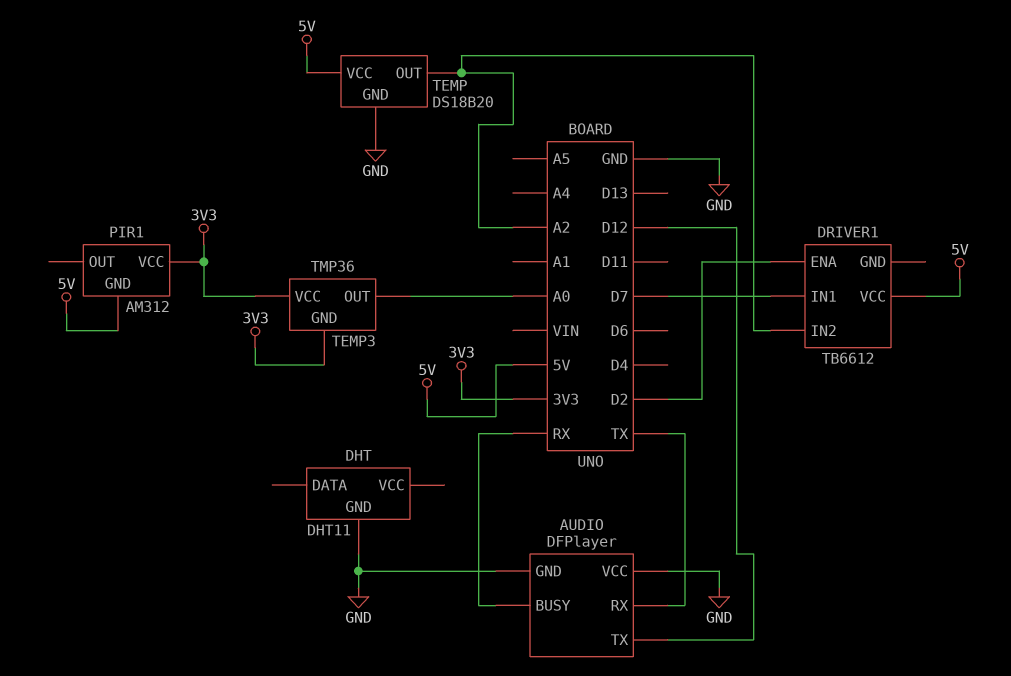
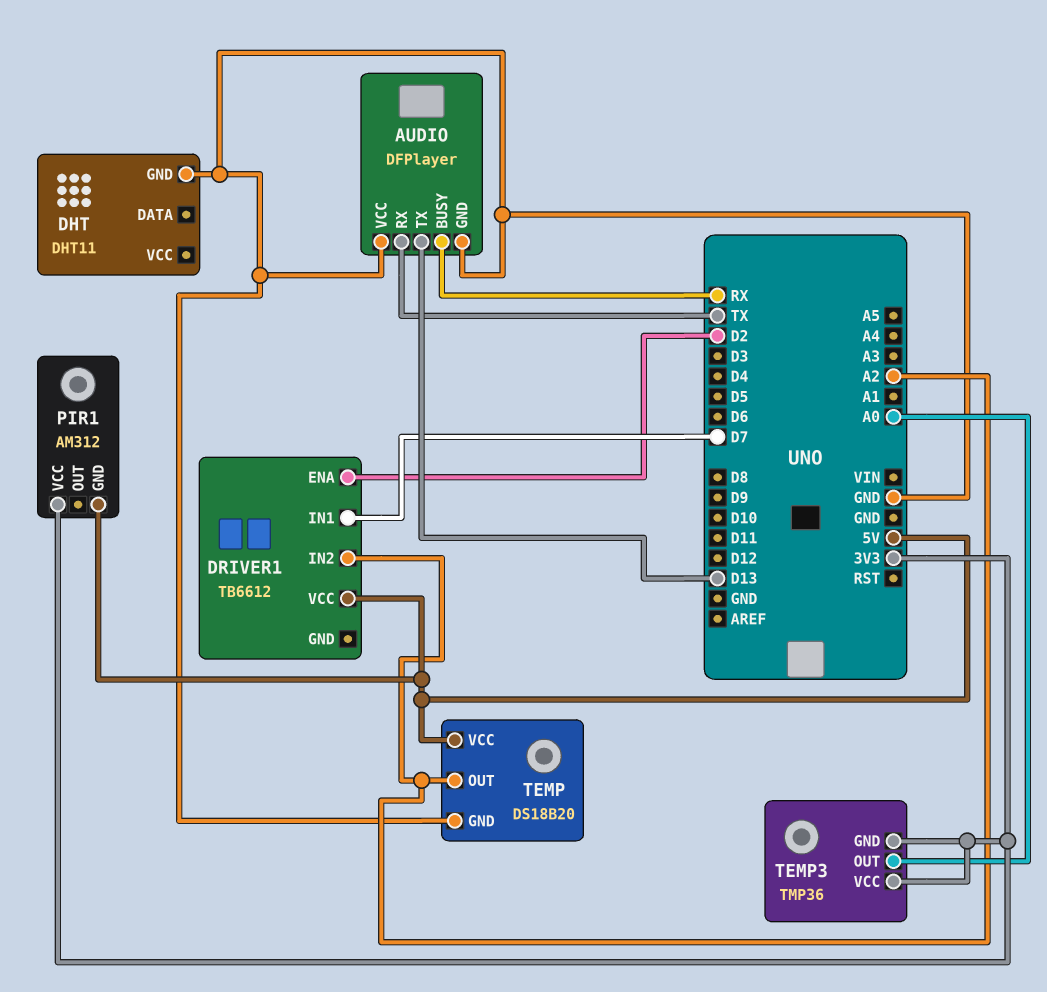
AUDIO pin TX: D12 -> D13

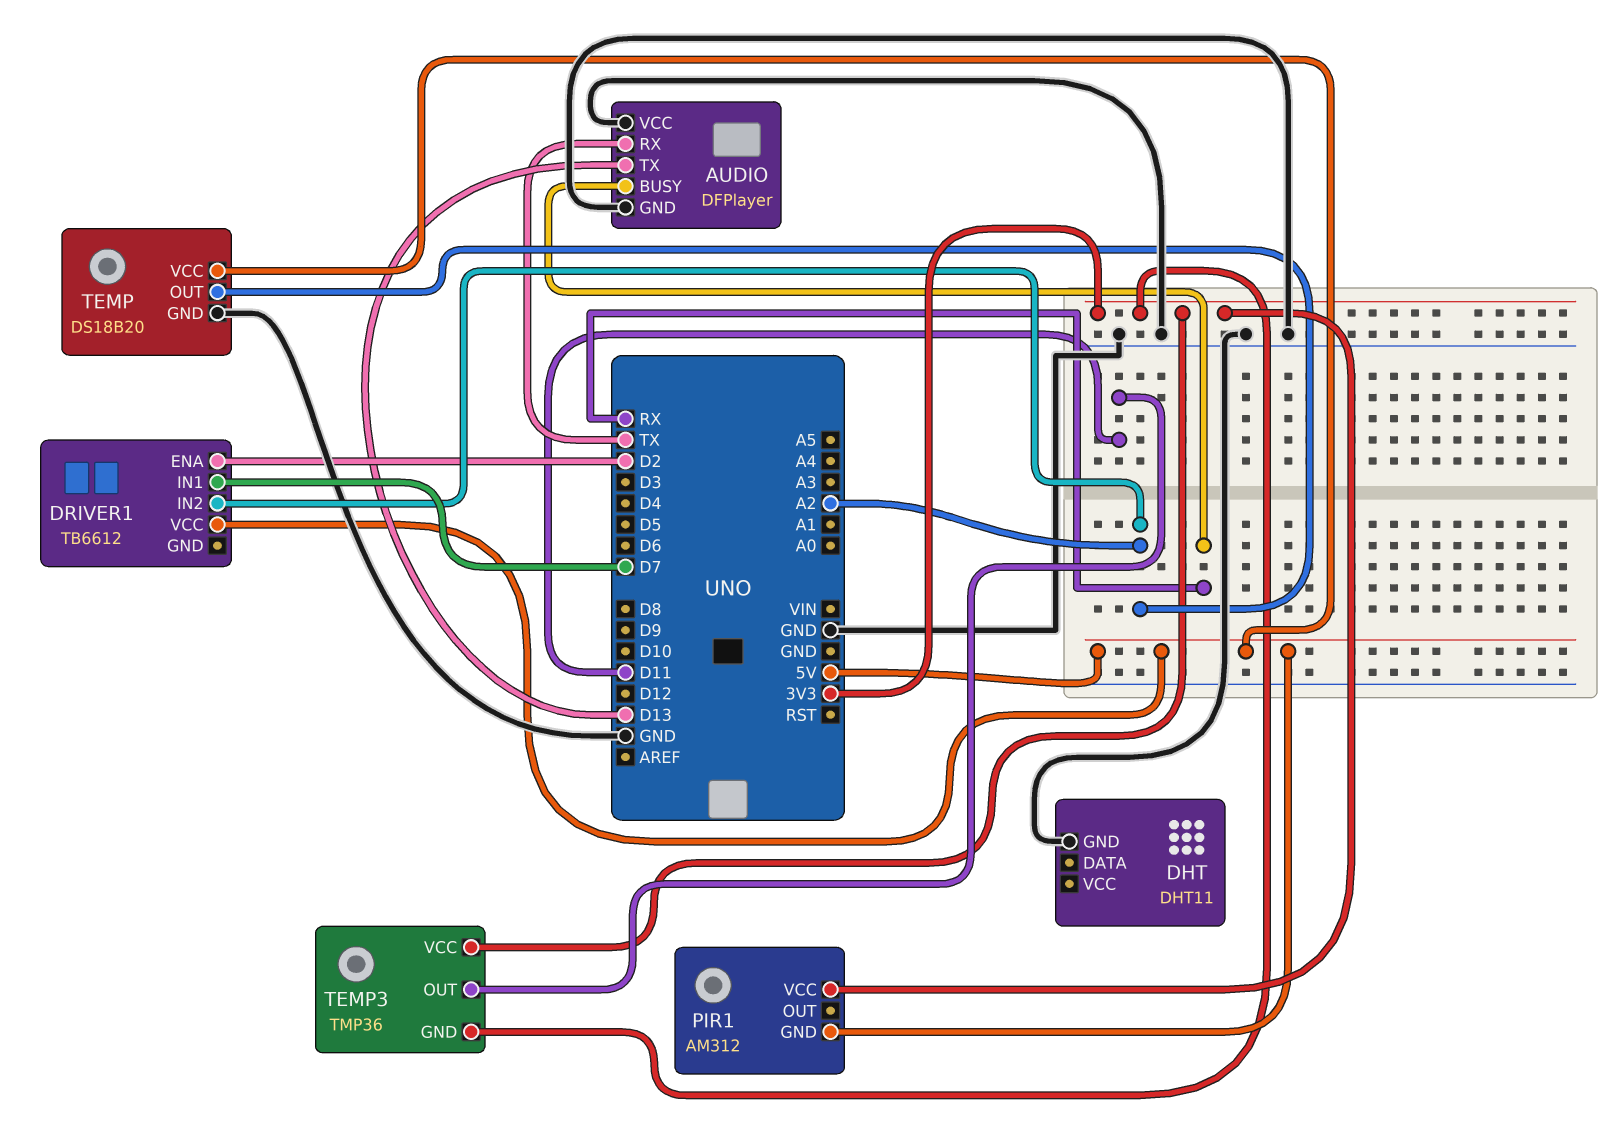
TEMP3 pin OUT: A0 -> D11

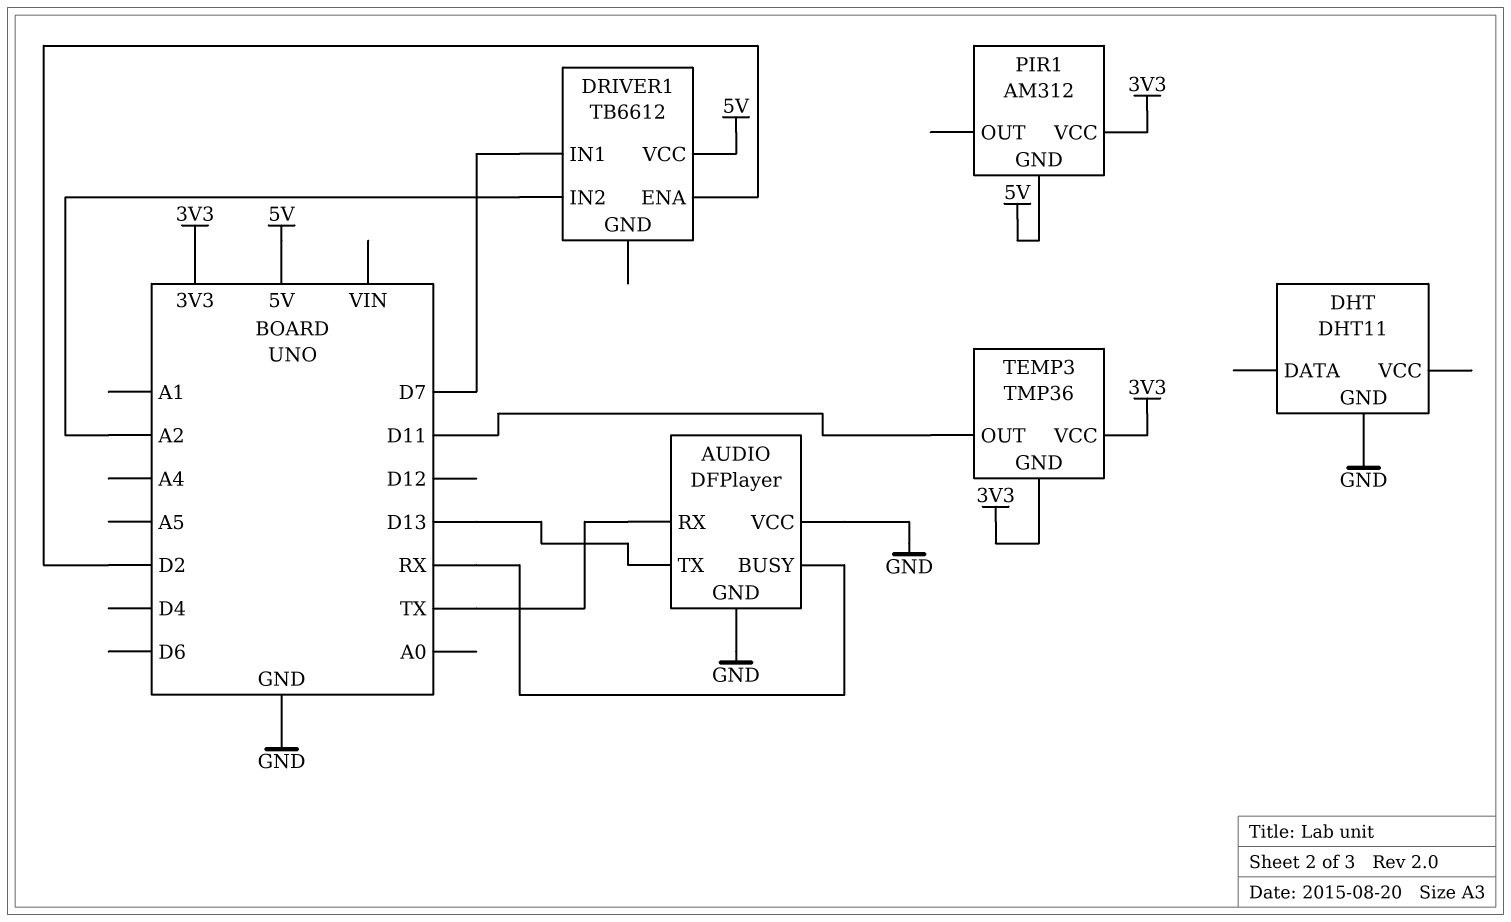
TEMP: DS18B20 -> none
TEMP pin GND: GND -> none
TEMP pin OUT: A2 -> none
TEMP pin VCC: 5V -> none

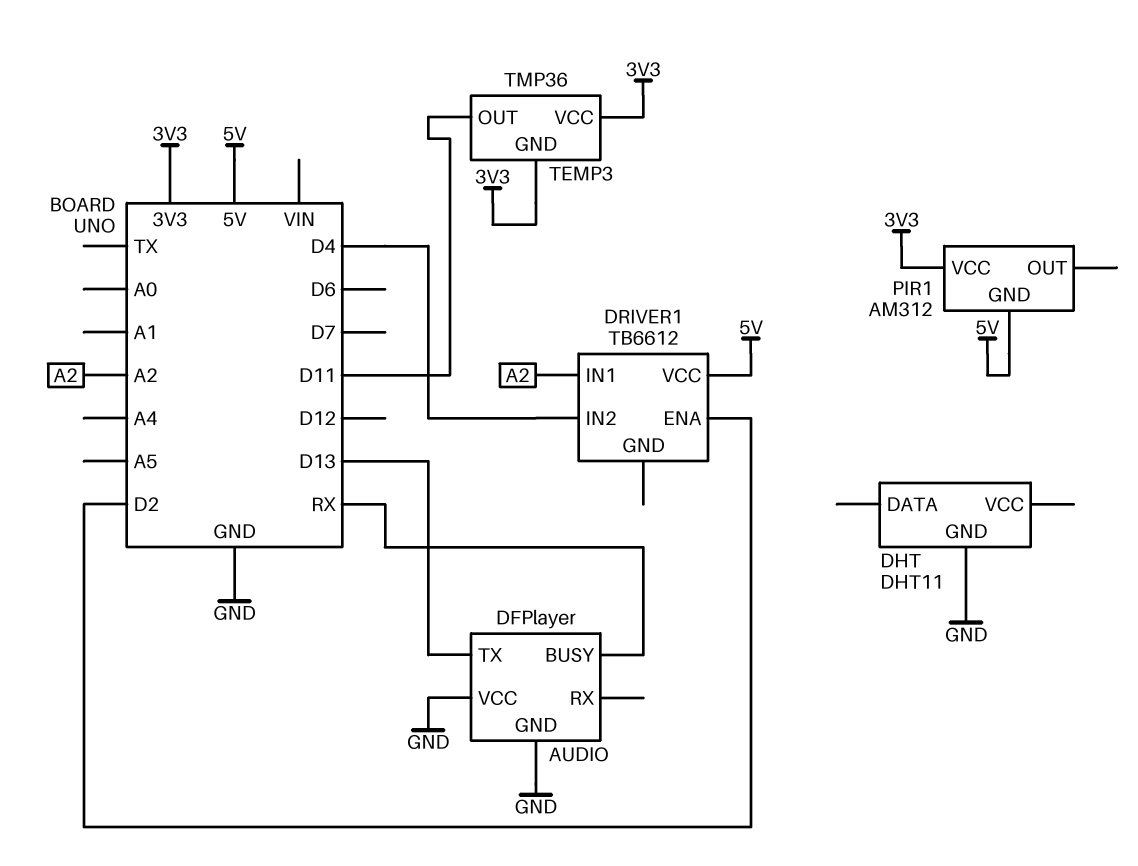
AUDIO pin RX: TX -> none
DRIVER1 pin IN1: D7 -> A2
DRIVER1 pin IN2: A2 -> D4

